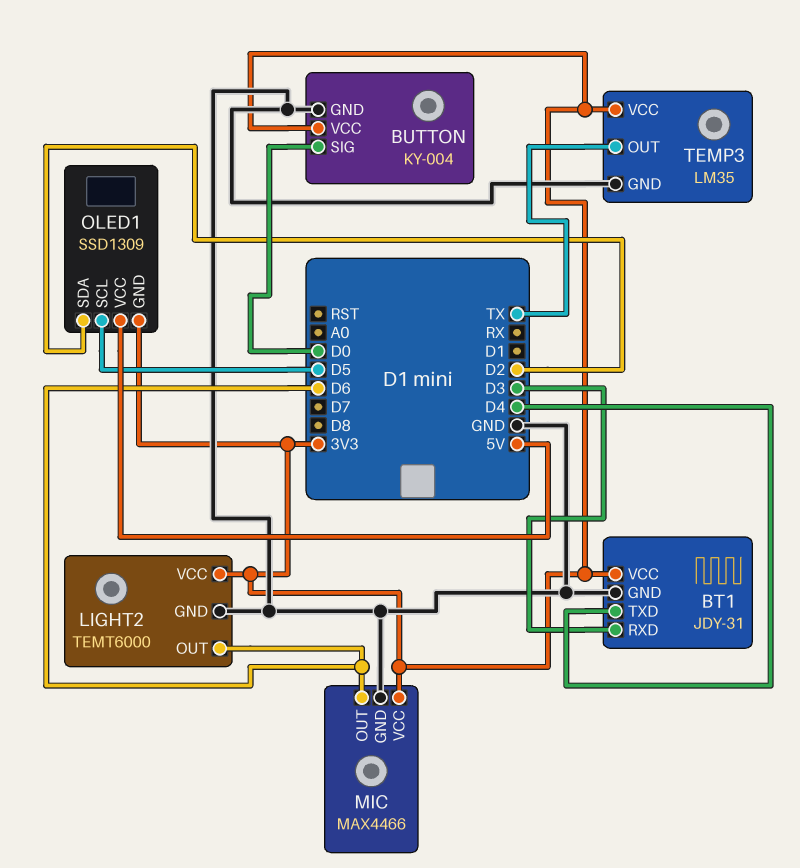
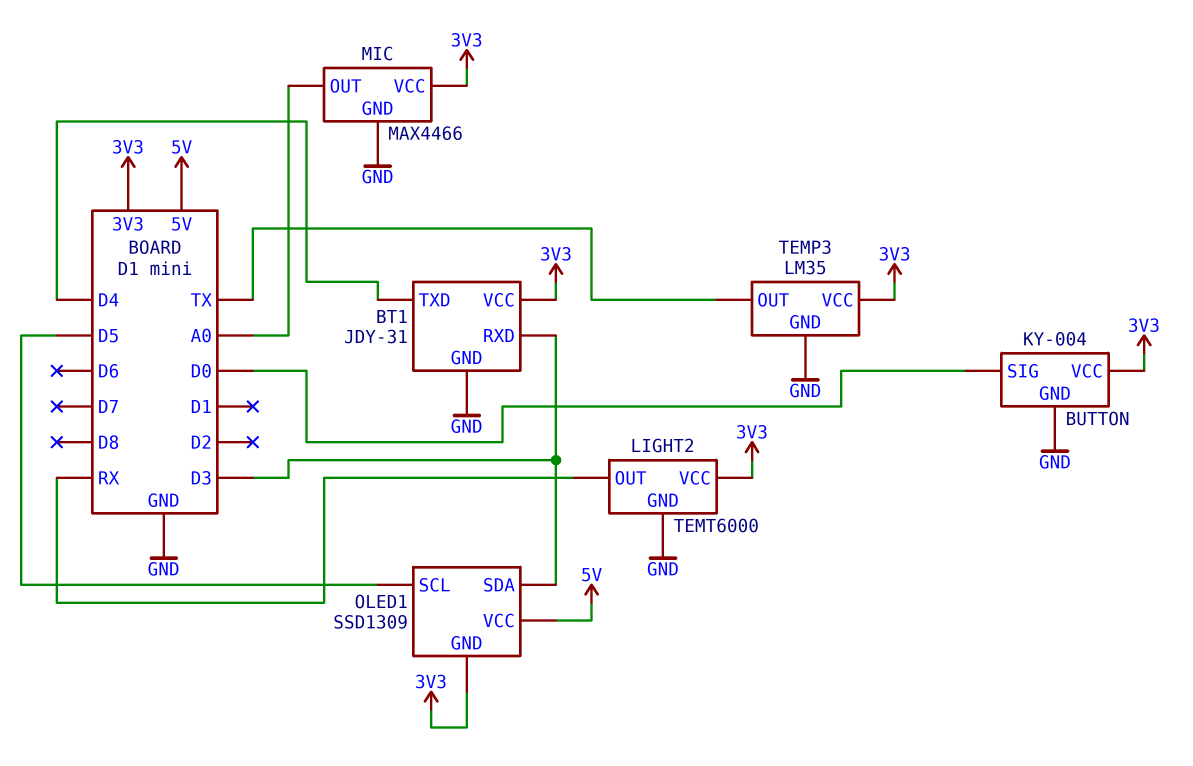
LIGHT2 pin OUT: D6 -> RX
MIC pin OUT: D6 -> A0
OLED1 pin SDA: D2 -> D3

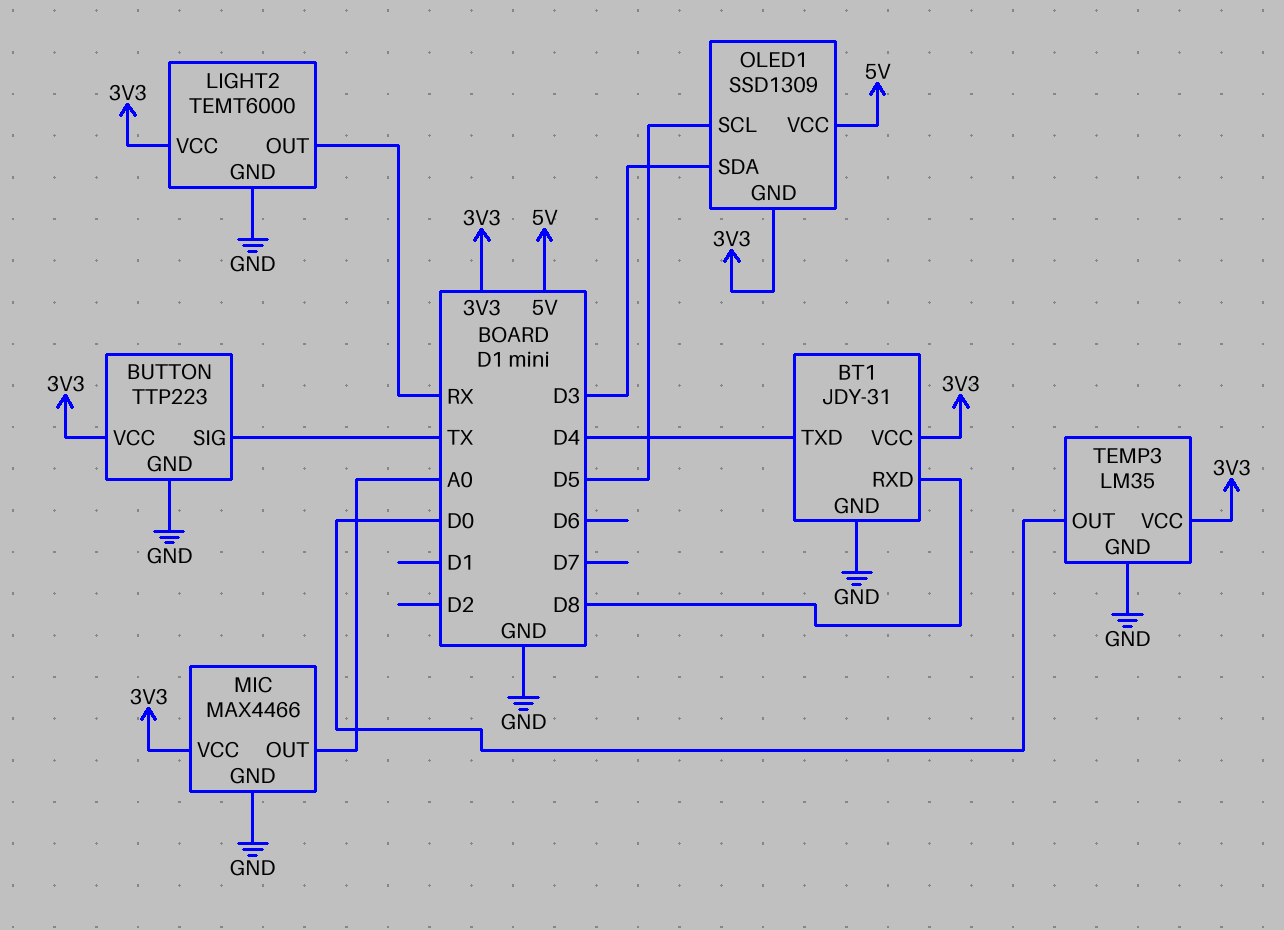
BT1 pin RXD: D3 -> D8
BUTTON: KY-004 -> TTP223
BUTTON pin SIG: D0 -> TX
TEMP3 pin OUT: TX -> D0

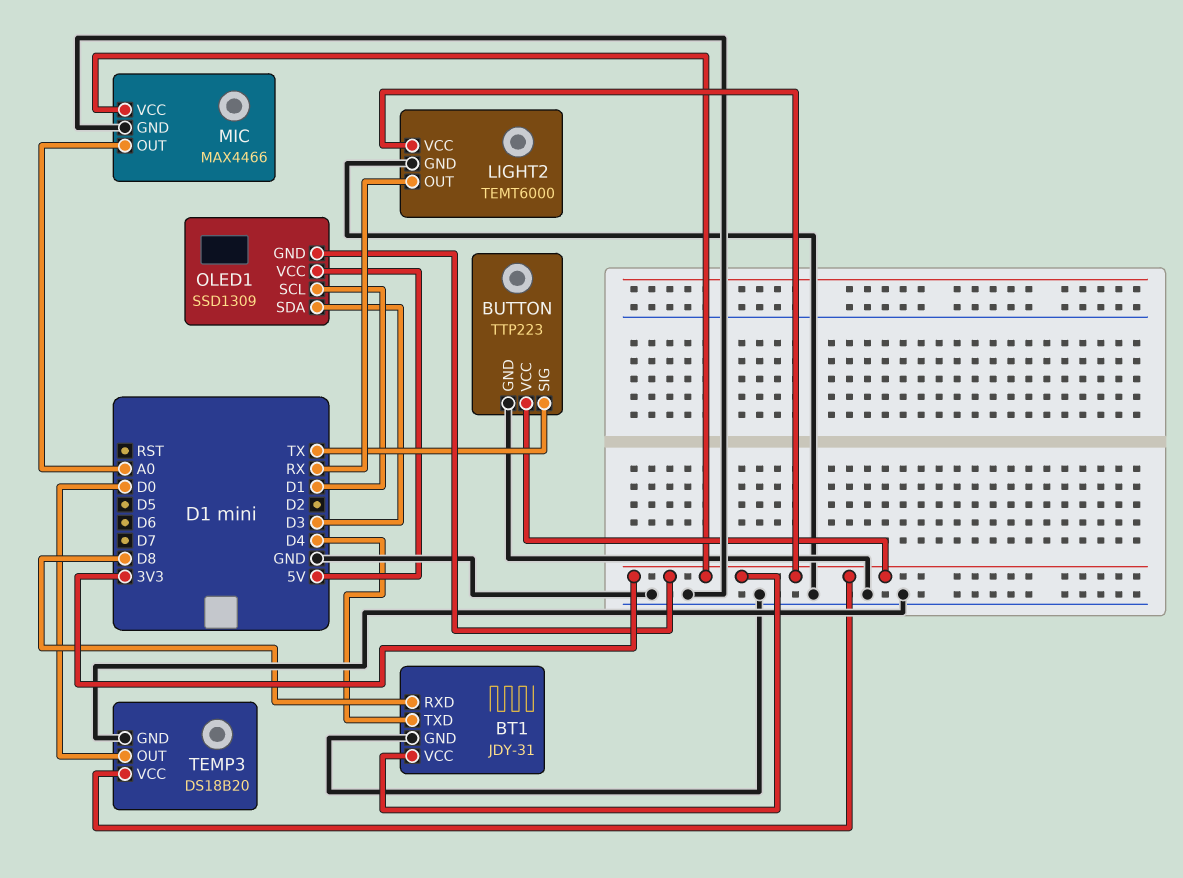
OLED1 pin SCL: D5 -> D1
TEMP3: LM35 -> DS18B20

